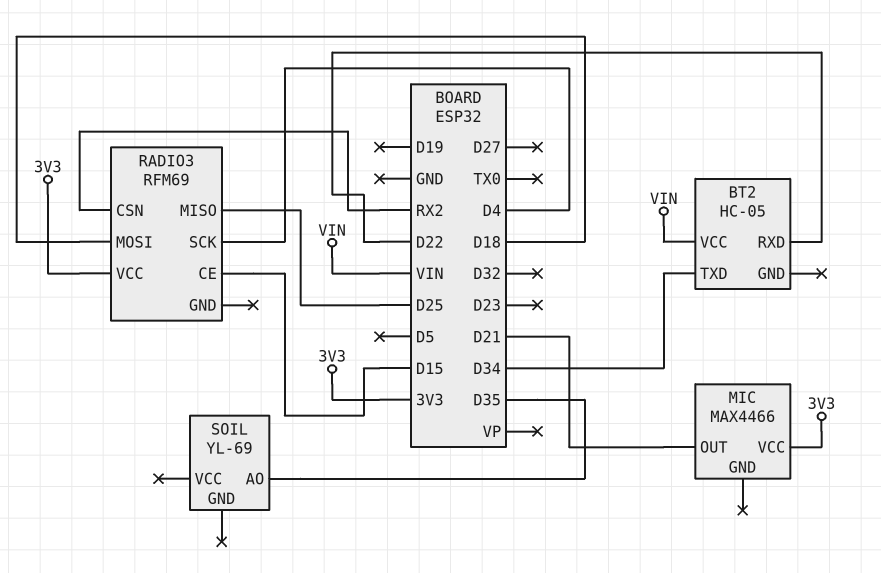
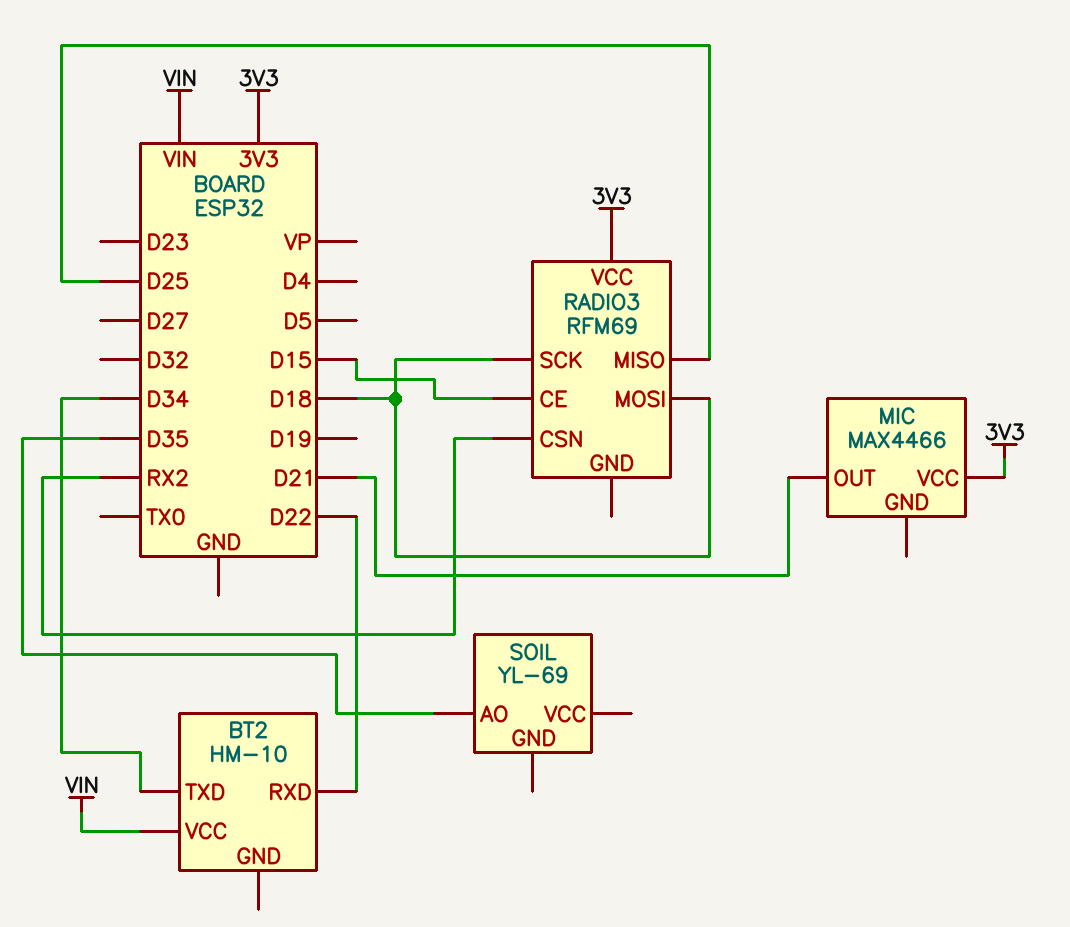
BT2: HC-05 -> HM-10
RADIO3 pin SCK: D4 -> D18

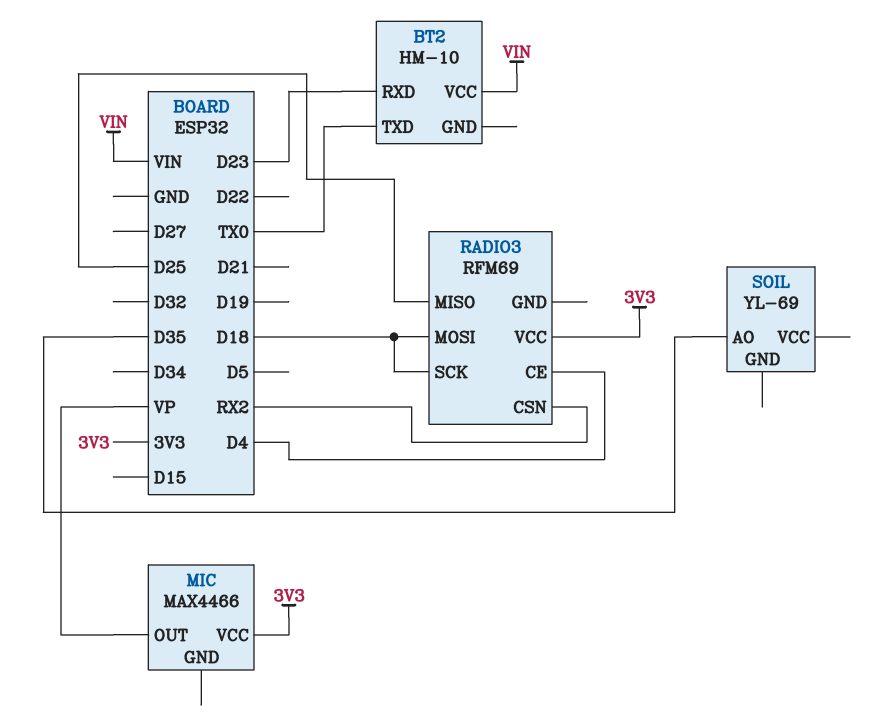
BT2 pin RXD: D22 -> D23
BT2 pin TXD: D34 -> TX0
MIC pin OUT: D21 -> VP
RADIO3 pin CE: D15 -> D4

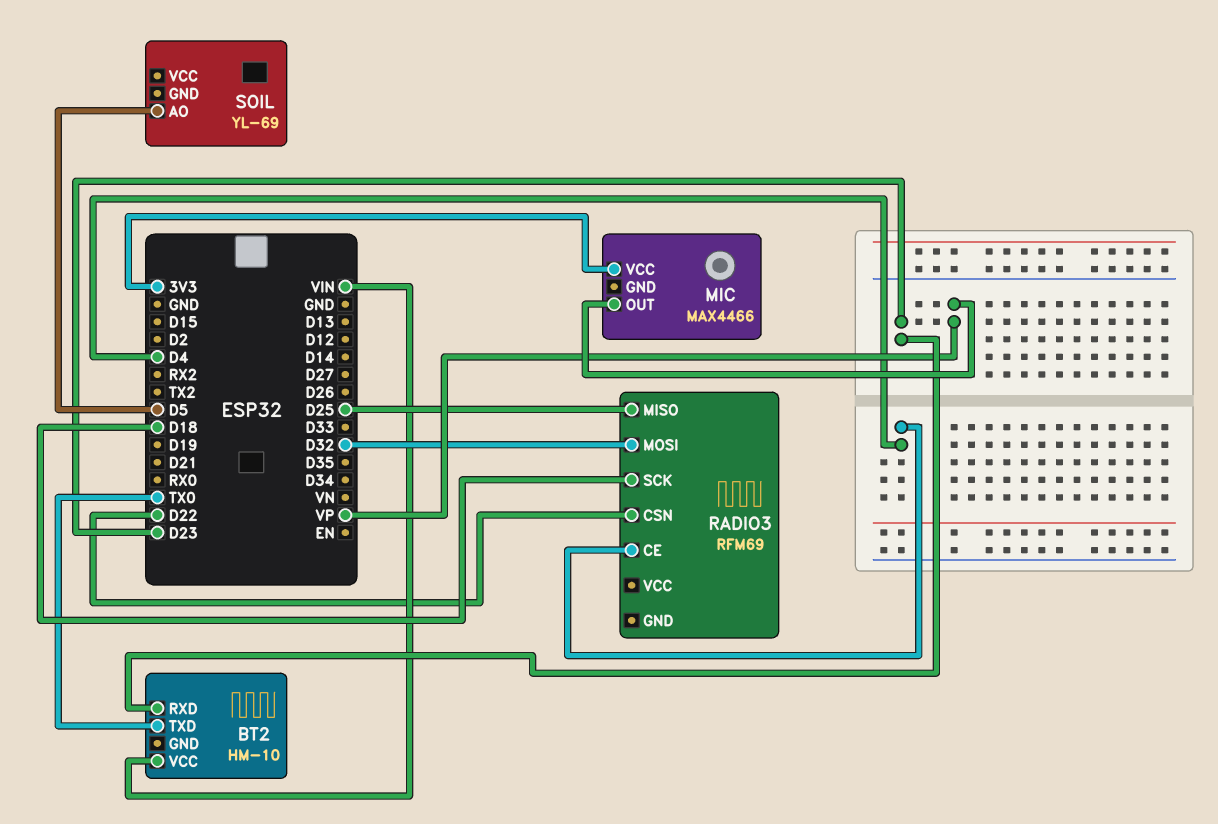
RADIO3 pin CSN: RX2 -> D22
RADIO3 pin MOSI: D18 -> D32
RADIO3 pin VCC: 3V3 -> none
SOIL pin AO: D35 -> D5

